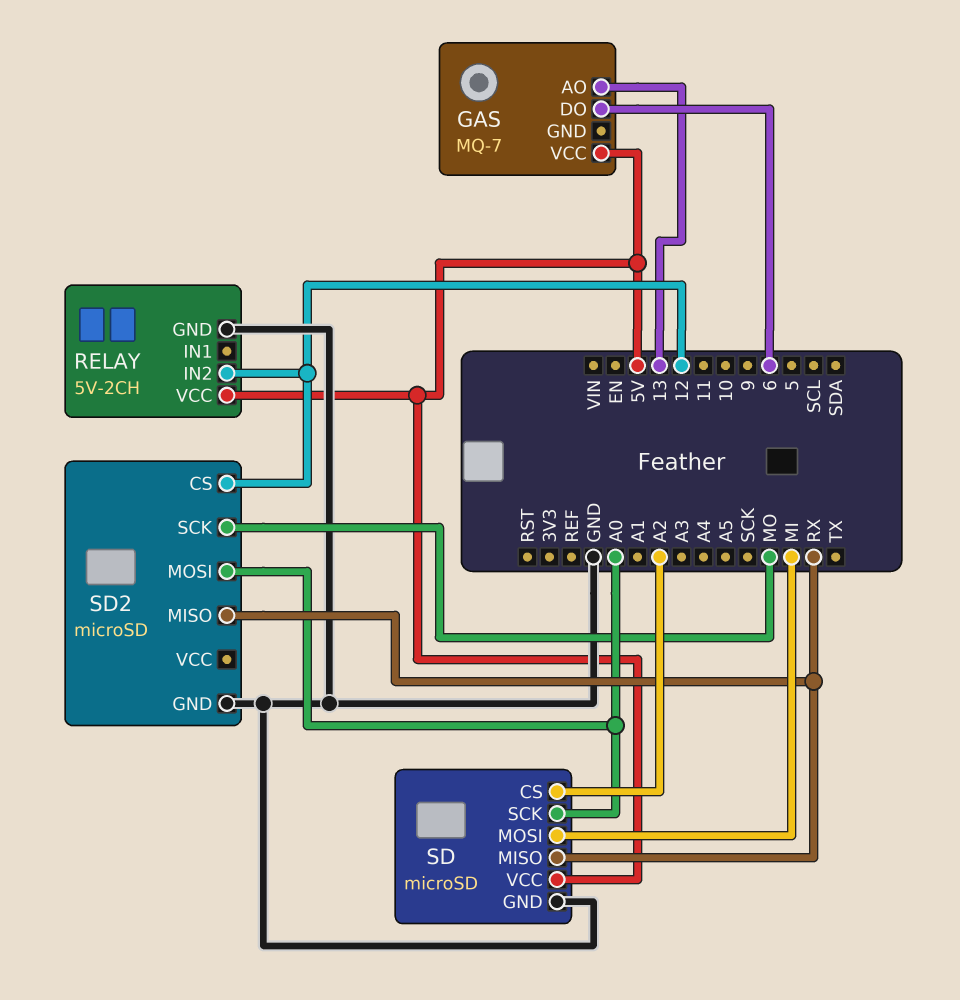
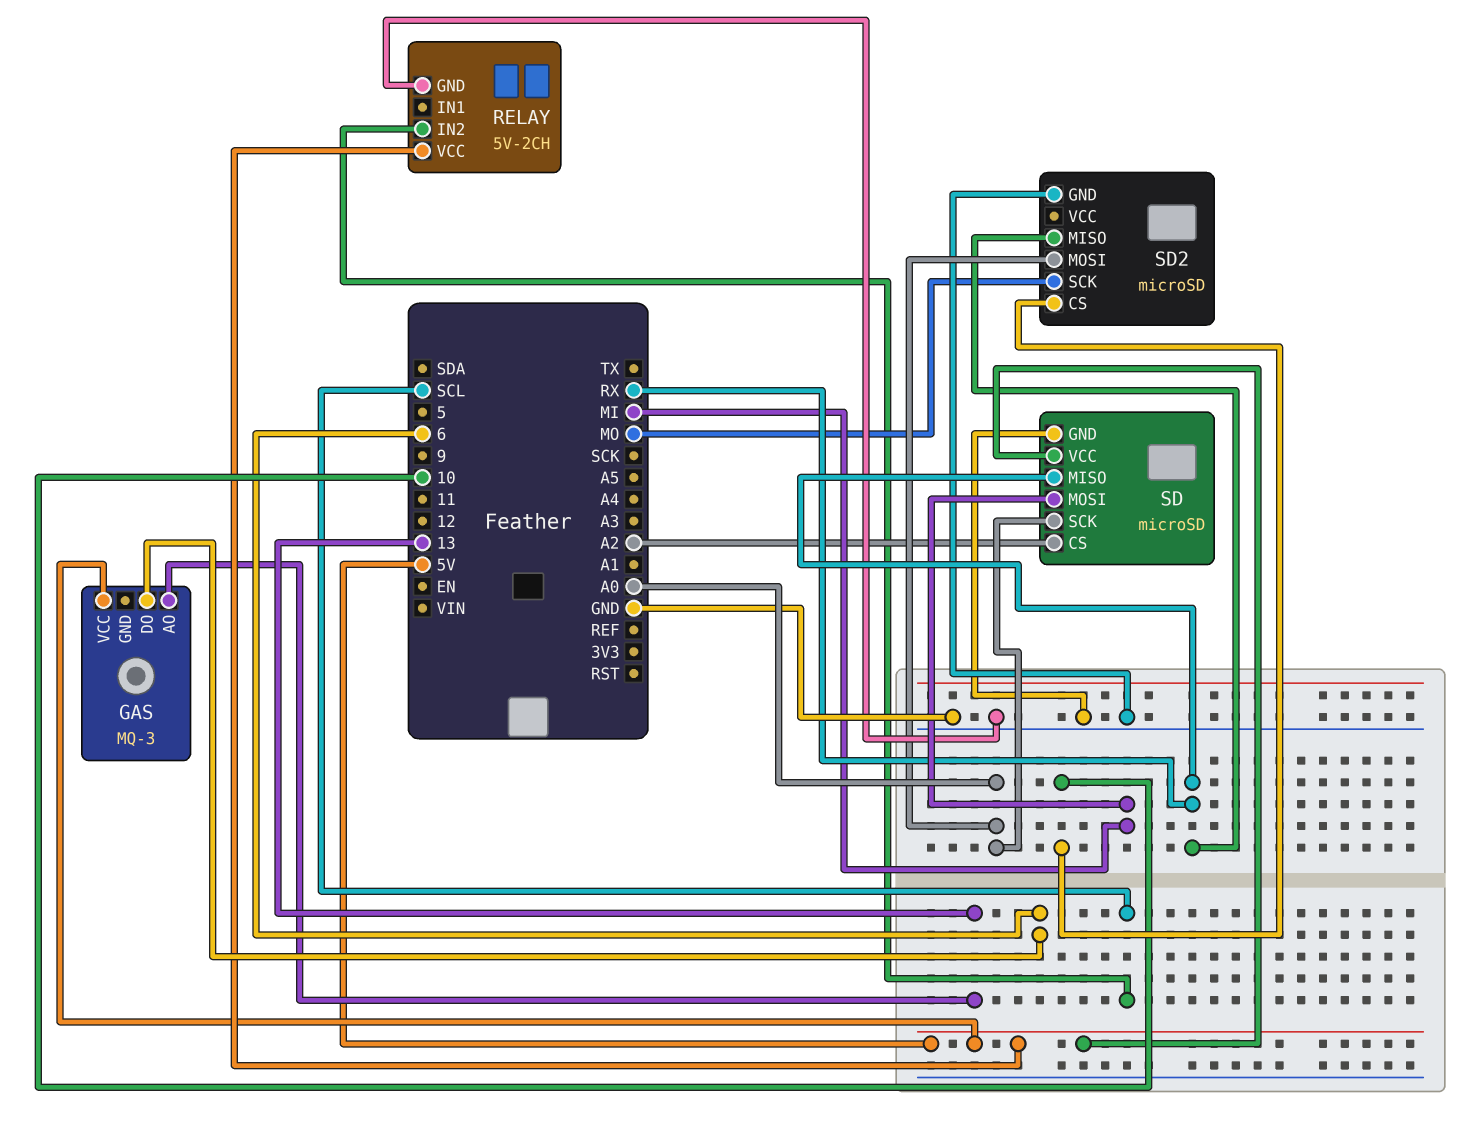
GAS: MQ-7 -> MQ-3
RELAY pin IN2: 12 -> SCL
SD2 pin CS: 12 -> 10

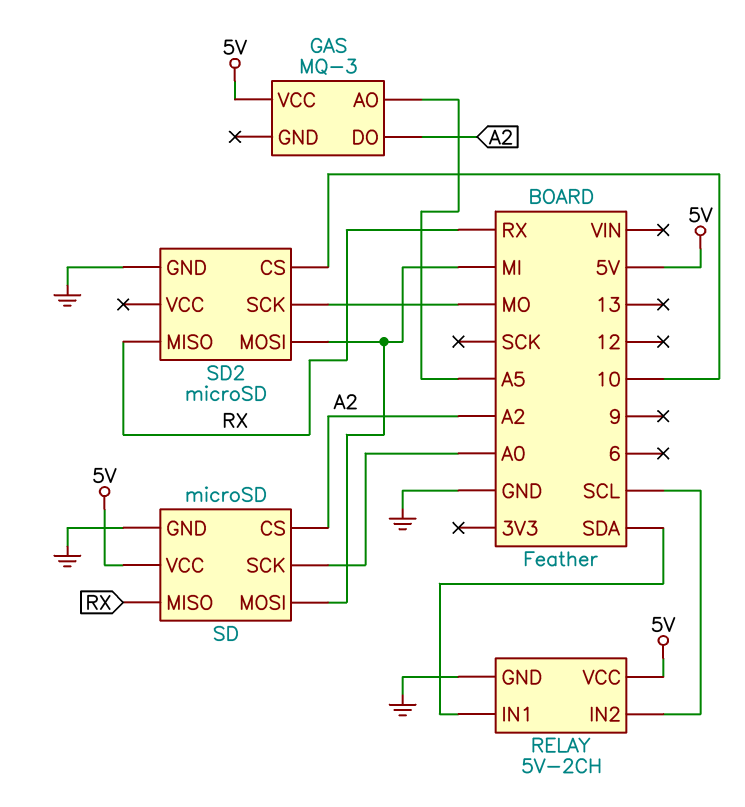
GAS pin AO: 13 -> A5
GAS pin DO: 6 -> A2
RELAY pin IN1: none -> SDA
SD2 pin MOSI: A0 -> MI

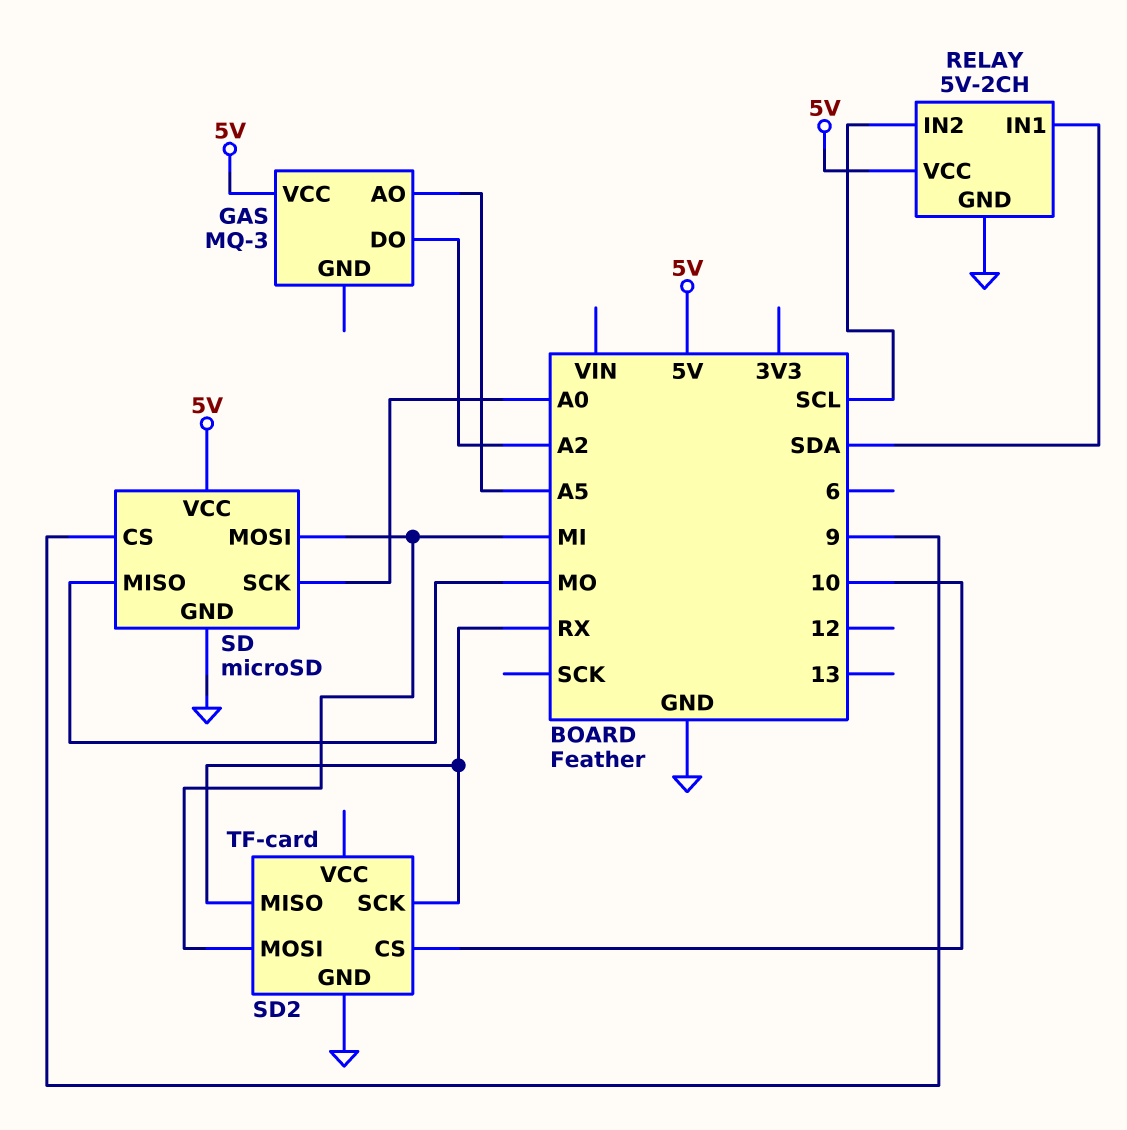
SD pin CS: A2 -> 9
SD pin MISO: RX -> MO
SD2: microSD -> TF-card
SD2 pin SCK: MO -> RX

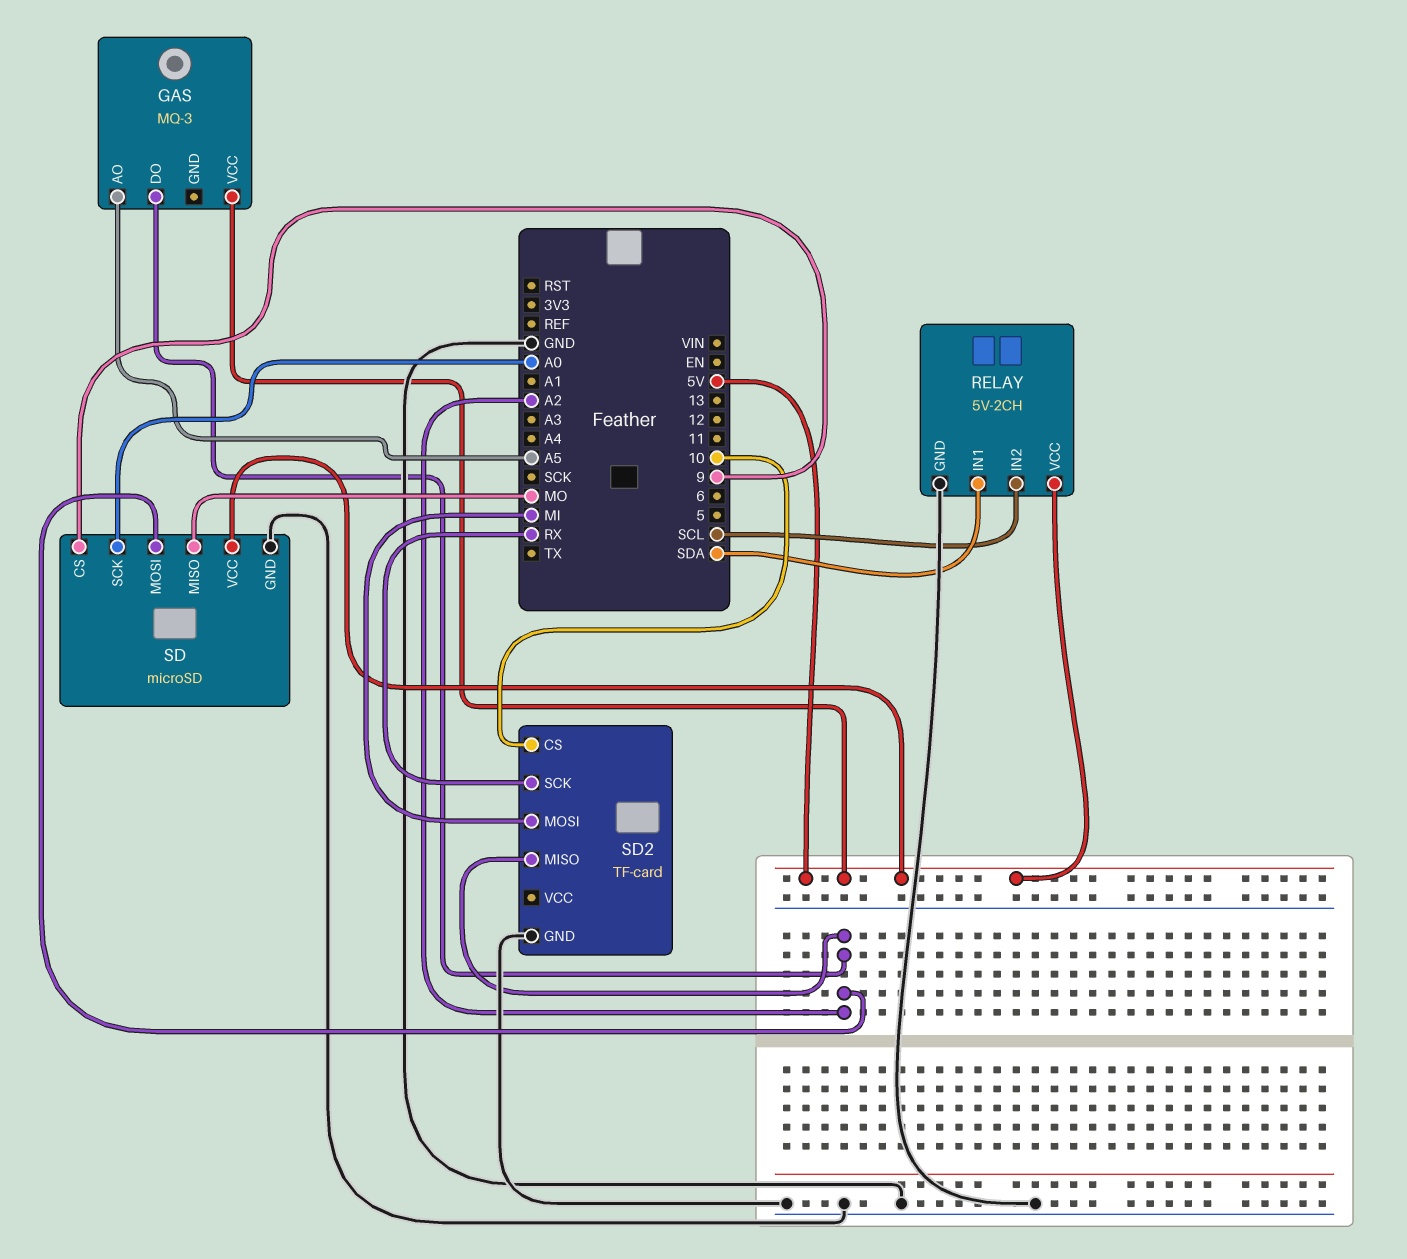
SD pin MOSI: MI -> A2
SD2 pin MISO: RX -> A2

